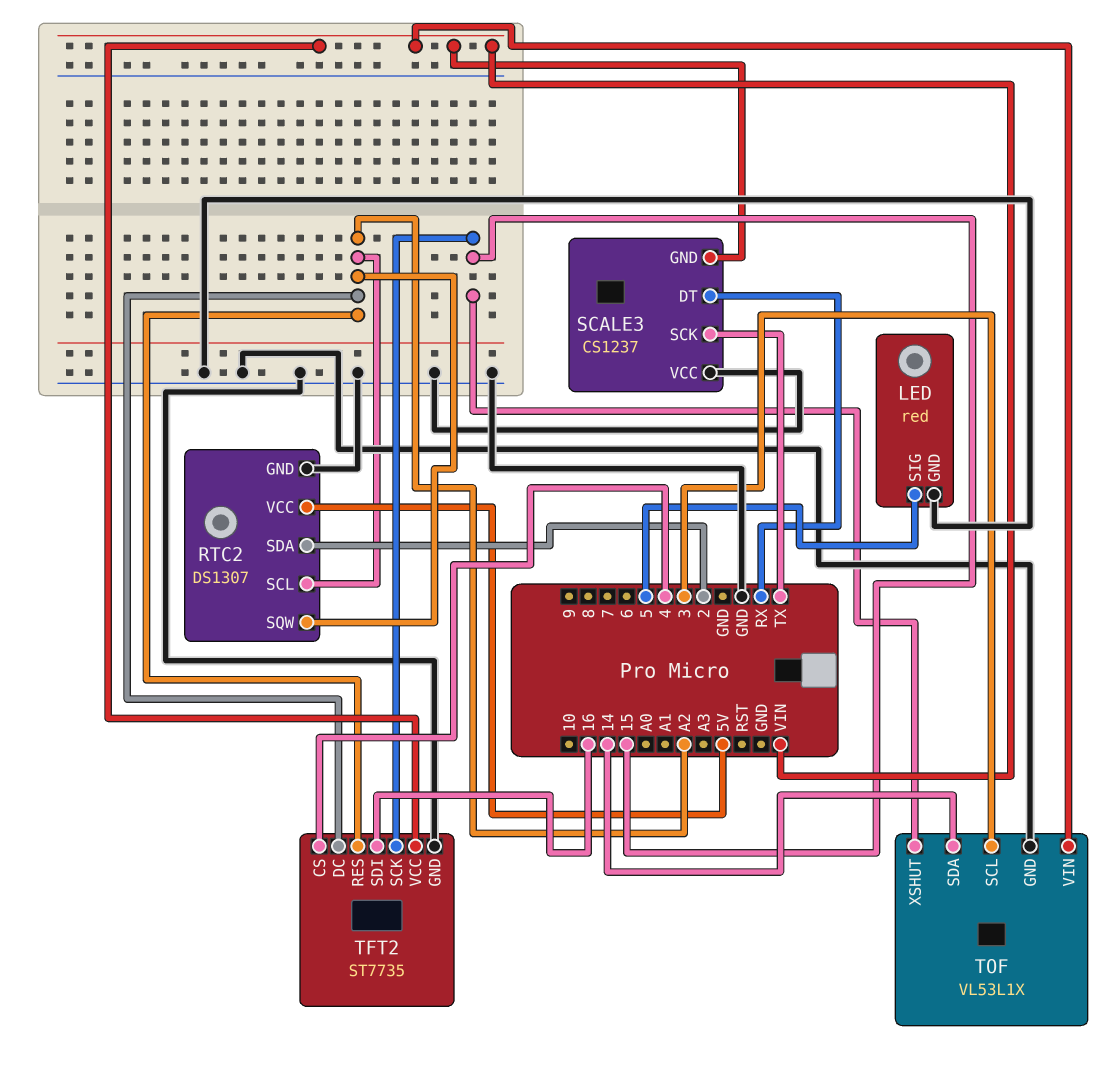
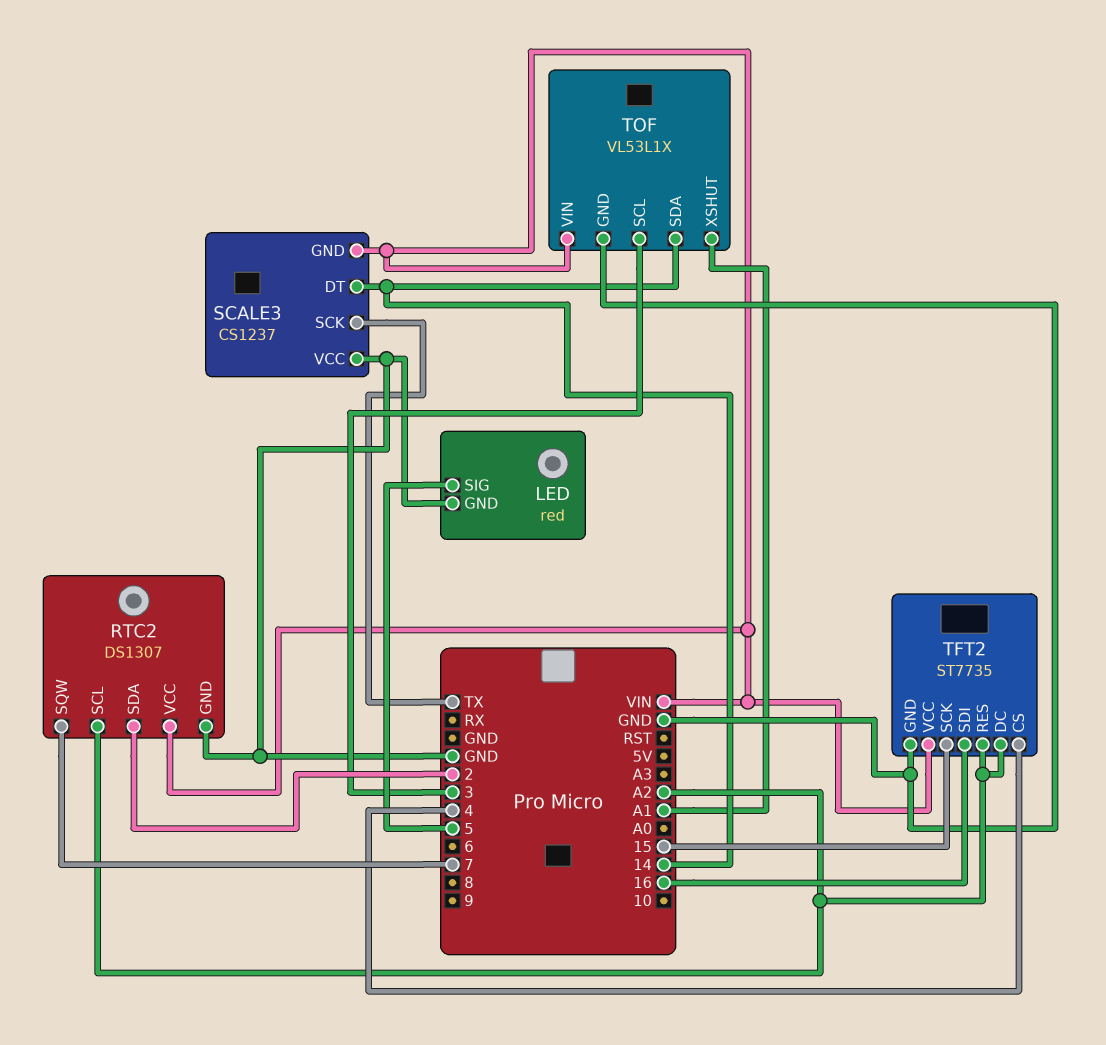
RTC2 pin SQW: A2 -> 7
RTC2 pin VCC: 5V -> VIN
SCALE3 pin DT: RX -> 14
TOF pin XSHUT: 15 -> A1

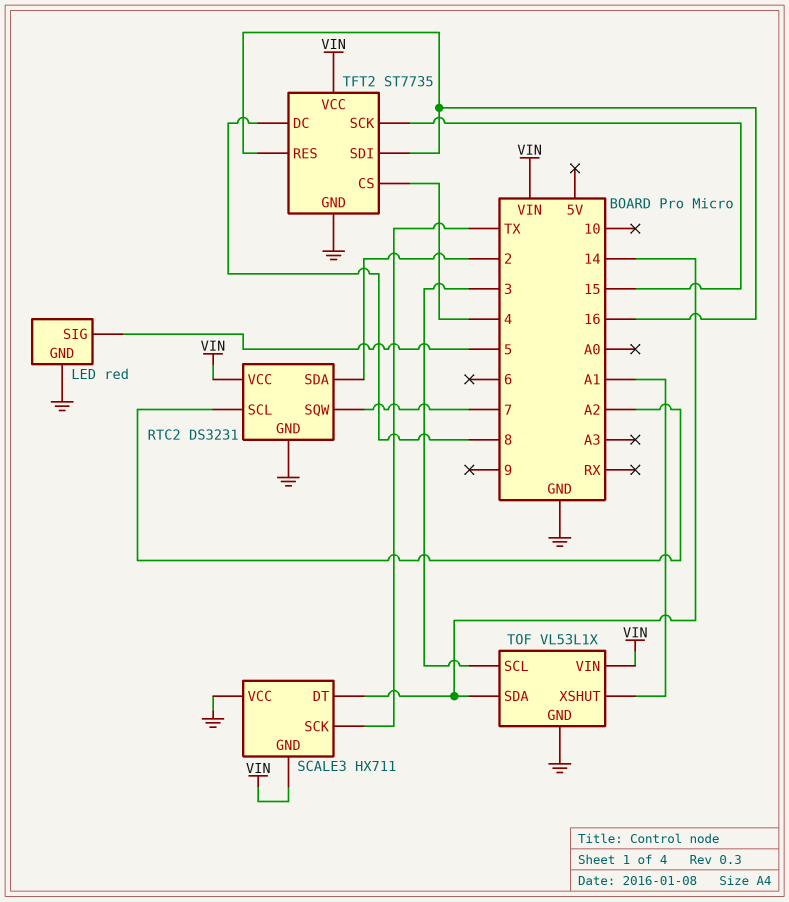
RTC2: DS1307 -> DS3231
SCALE3: CS1237 -> HX711
TFT2 pin DC: A2 -> 8
TFT2 pin RES: A2 -> 16

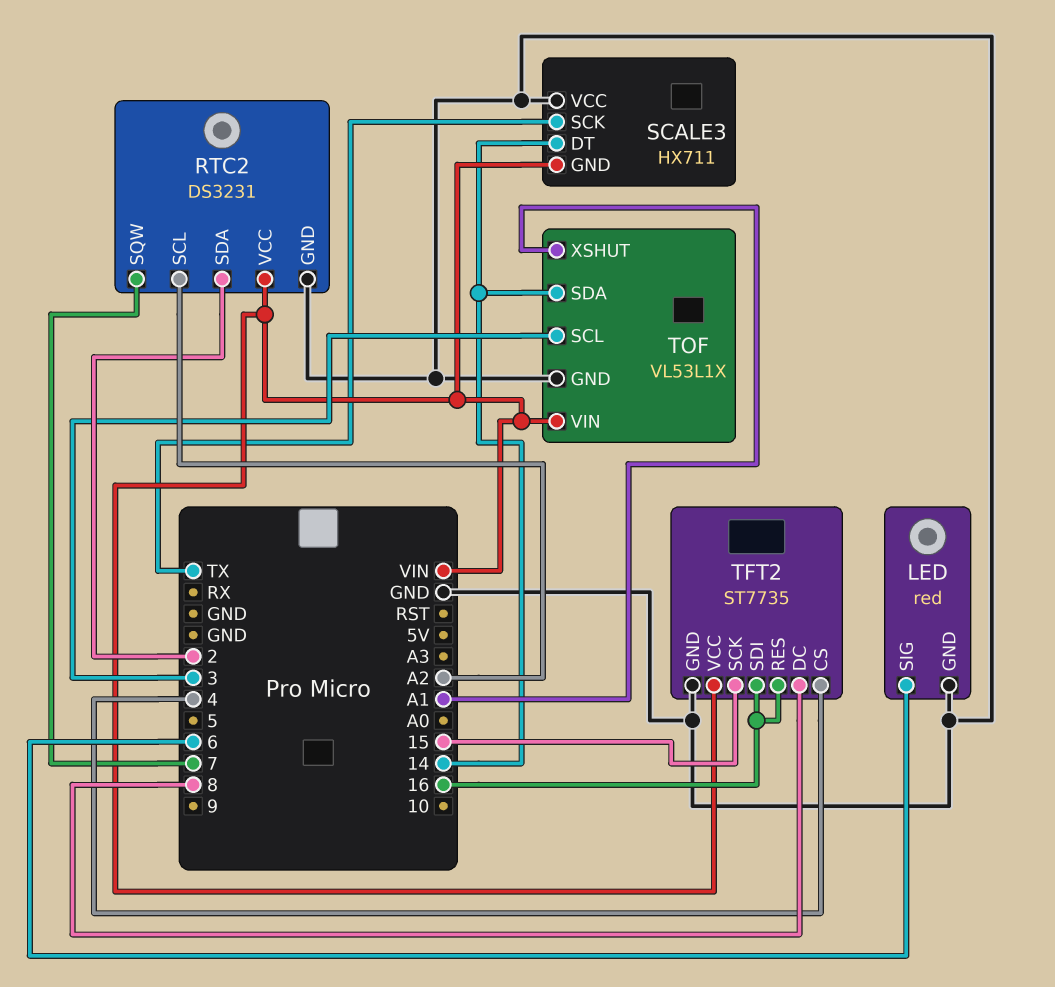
LED pin SIG: 5 -> 6

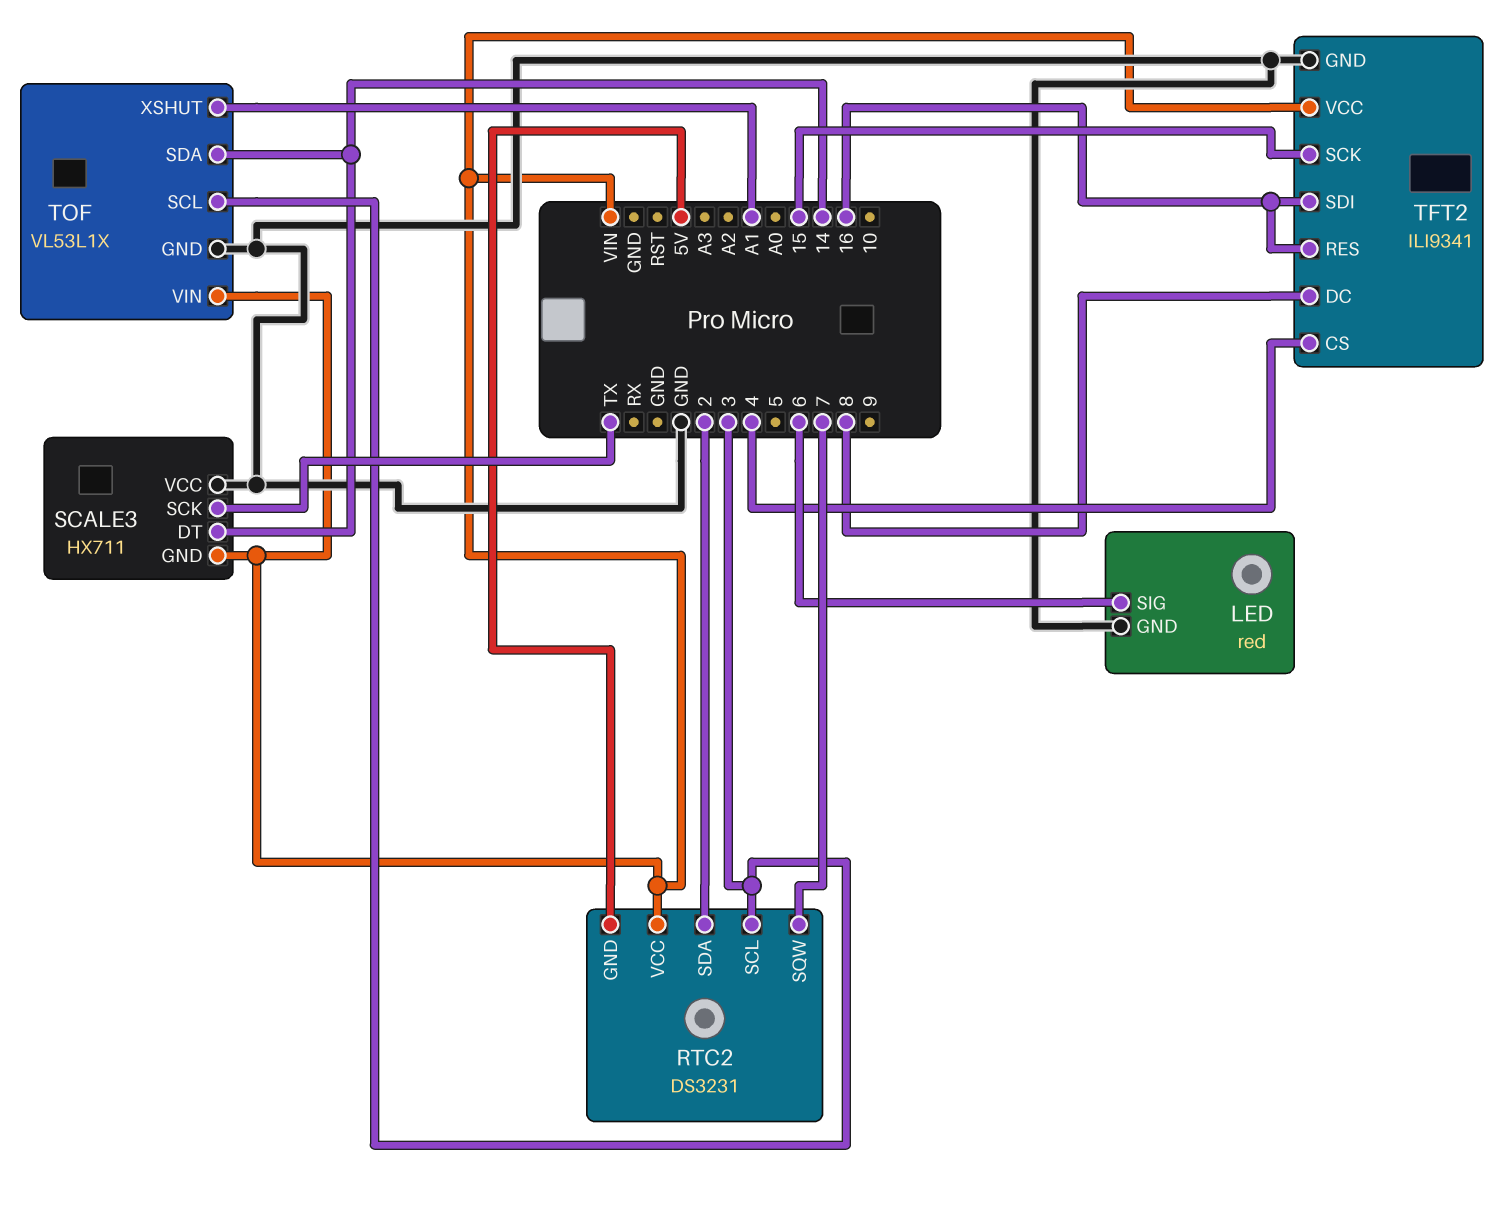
RTC2 pin GND: GND -> 5V
RTC2 pin SCL: A2 -> 3
TFT2: ST7735 -> ILI9341

